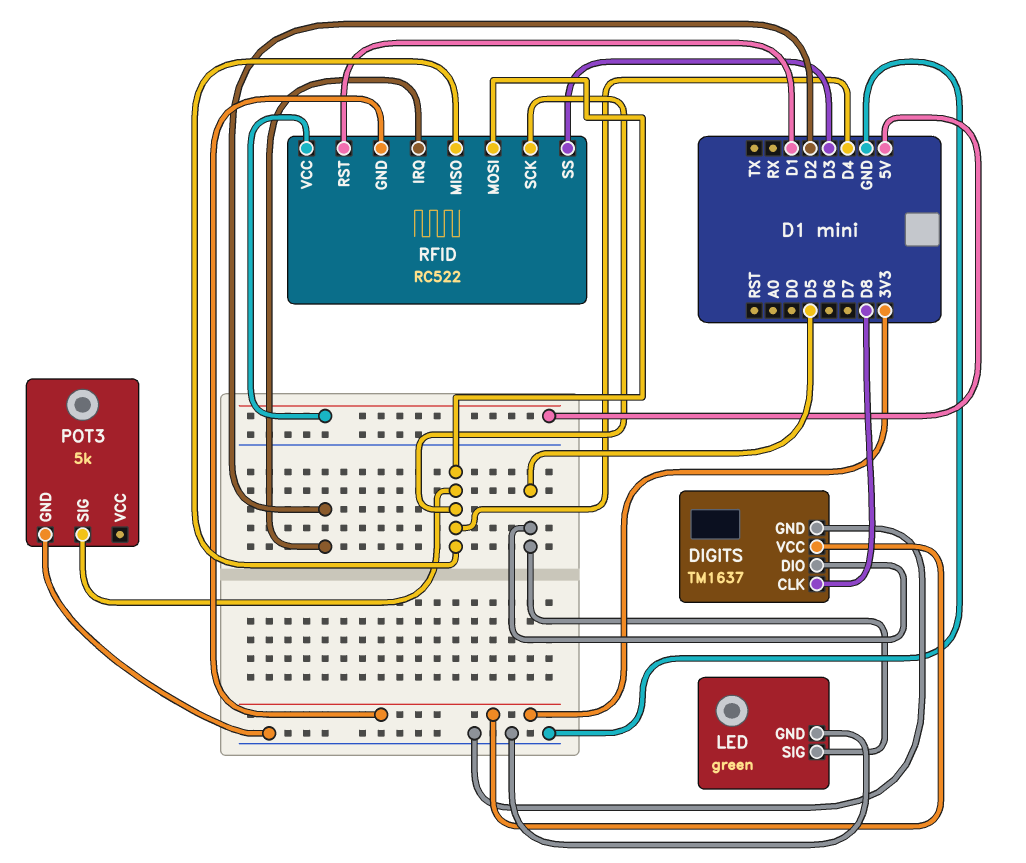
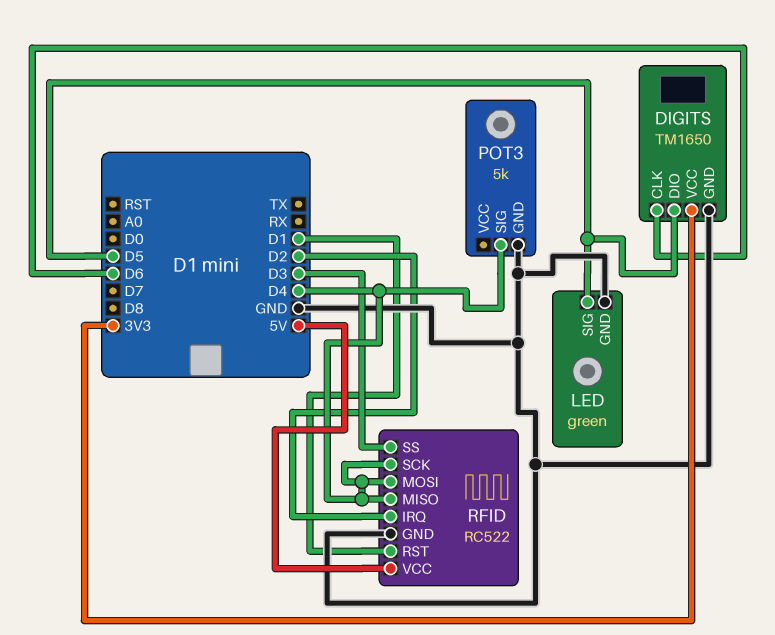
DIGITS: TM1637 -> TM1650
DIGITS pin CLK: D8 -> D6
RFID pin GND: 3V3 -> GND

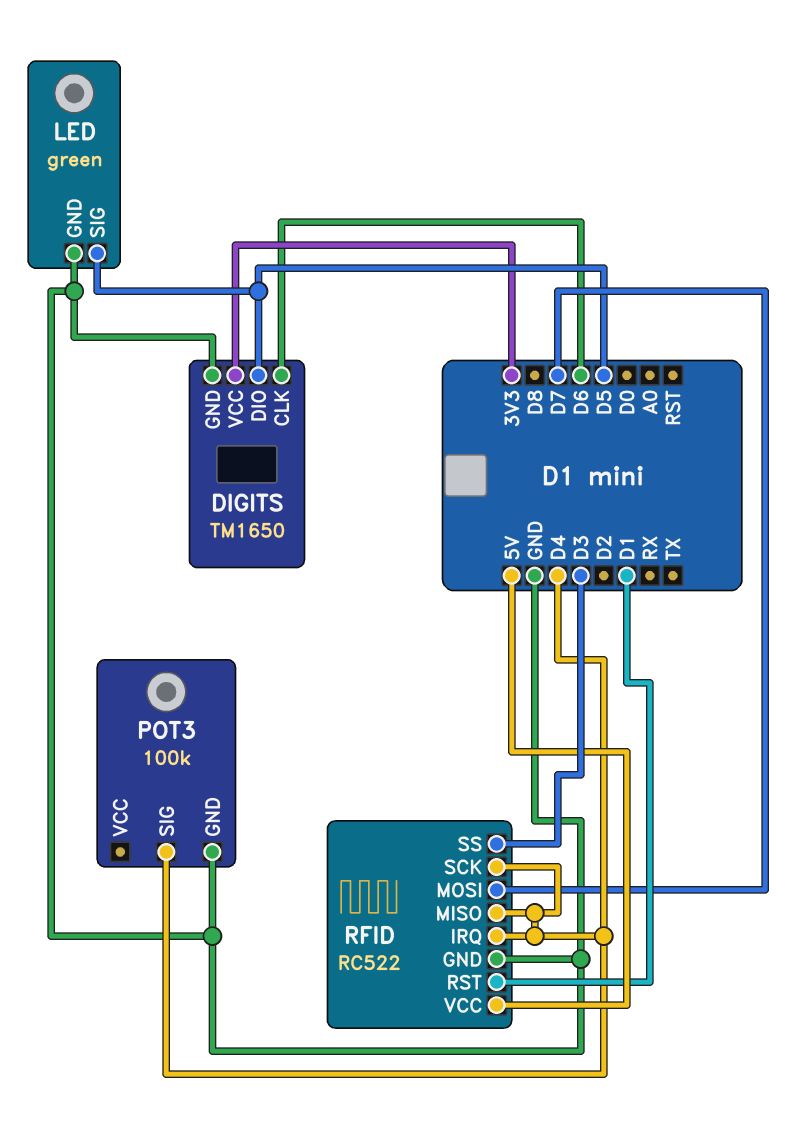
POT3: 5k -> 100k
RFID pin IRQ: D2 -> D4
RFID pin MOSI: D4 -> D7

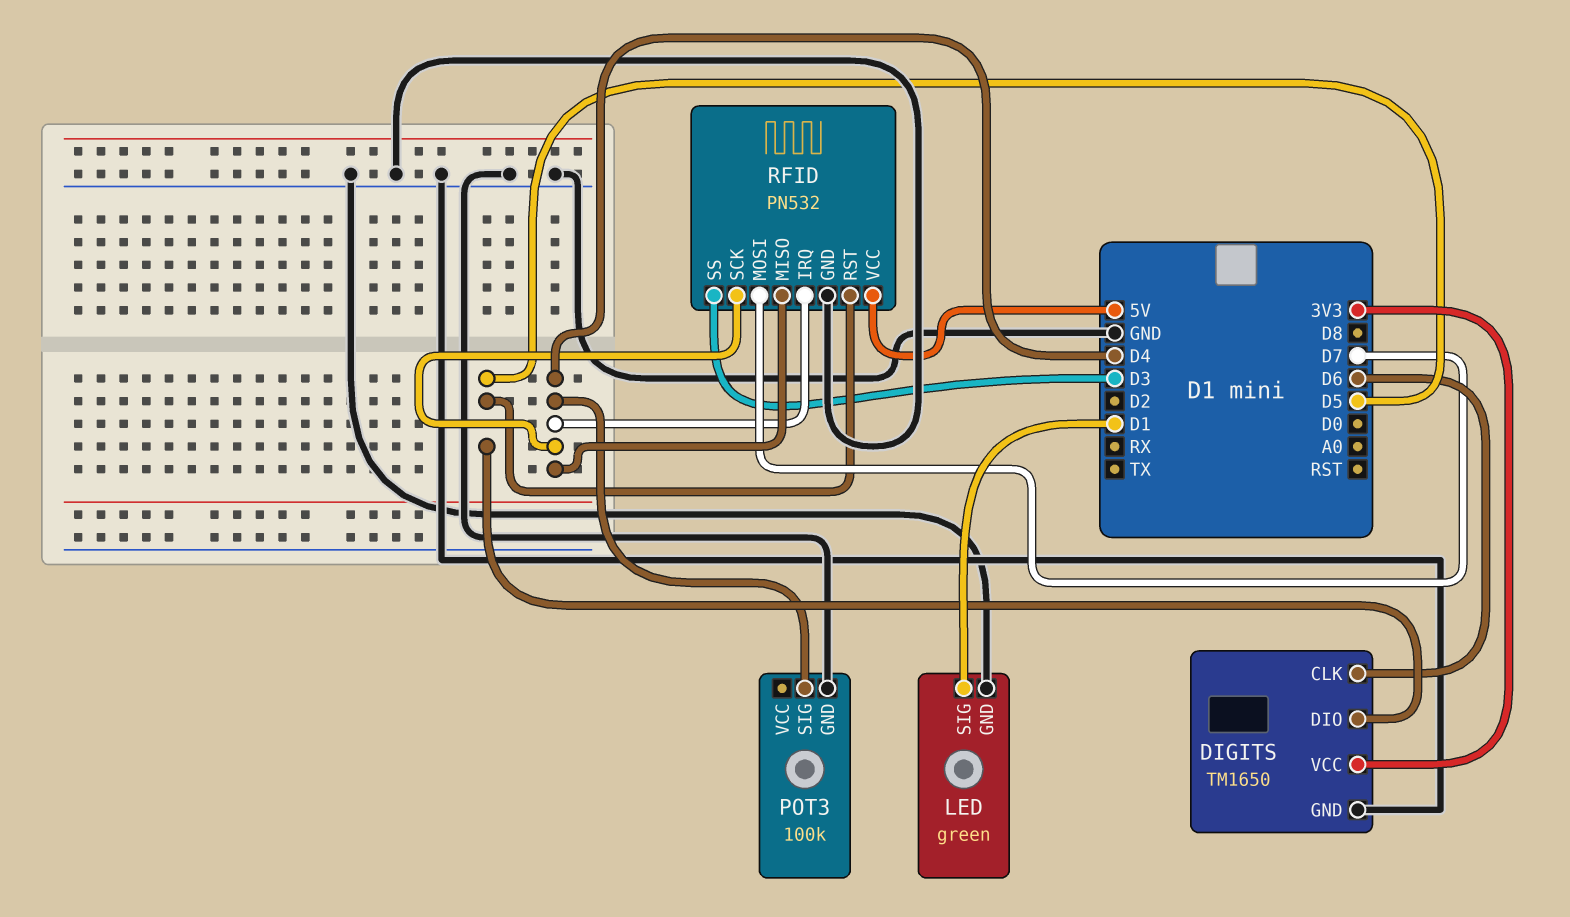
LED pin SIG: D5 -> D1
RFID: RC522 -> PN532
RFID pin RST: D1 -> D5

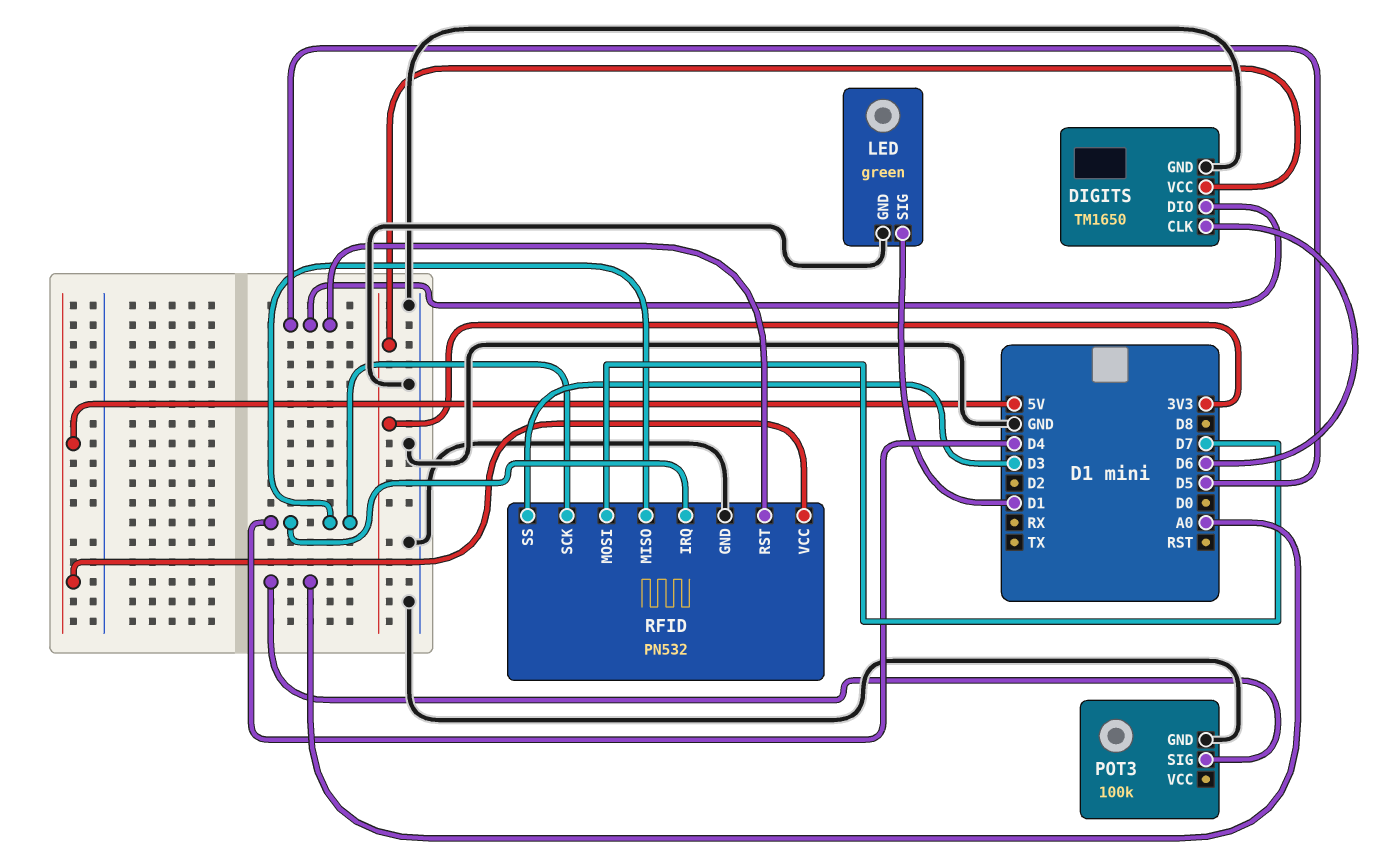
POT3 pin SIG: D4 -> A0

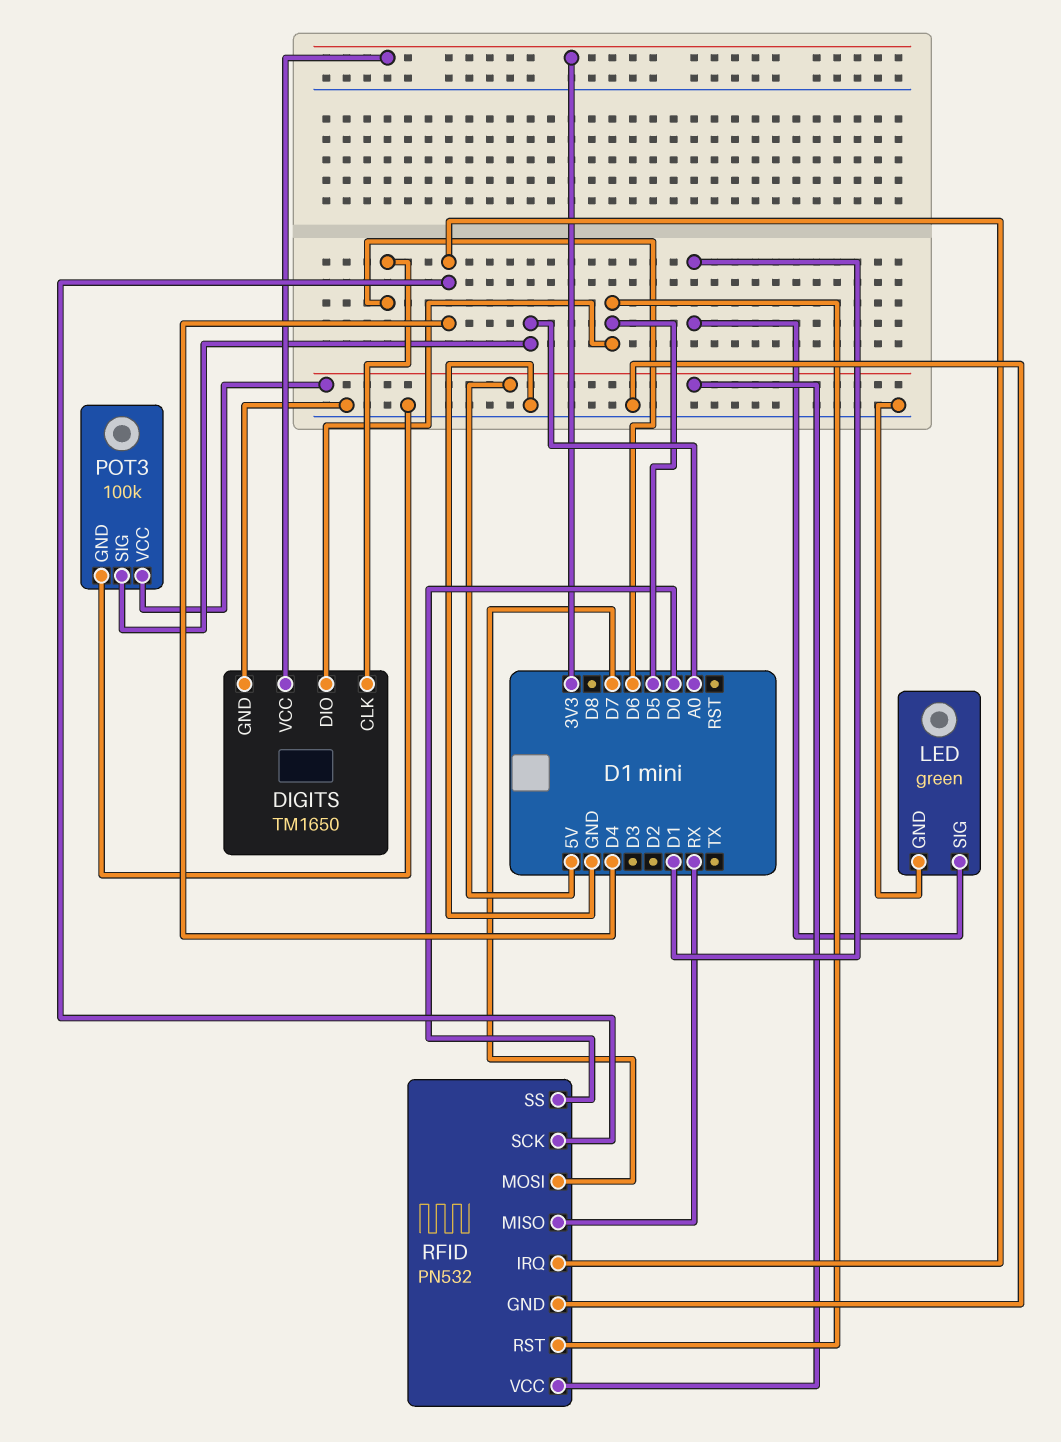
POT3 pin VCC: none -> 5V
RFID pin MISO: D4 -> RX
RFID pin SS: D3 -> D0

